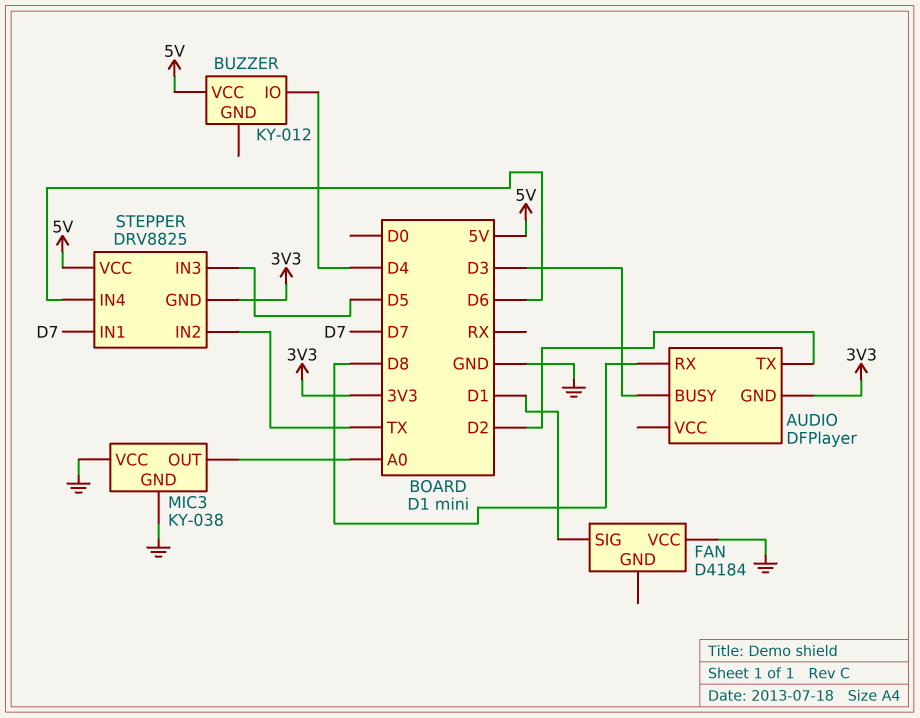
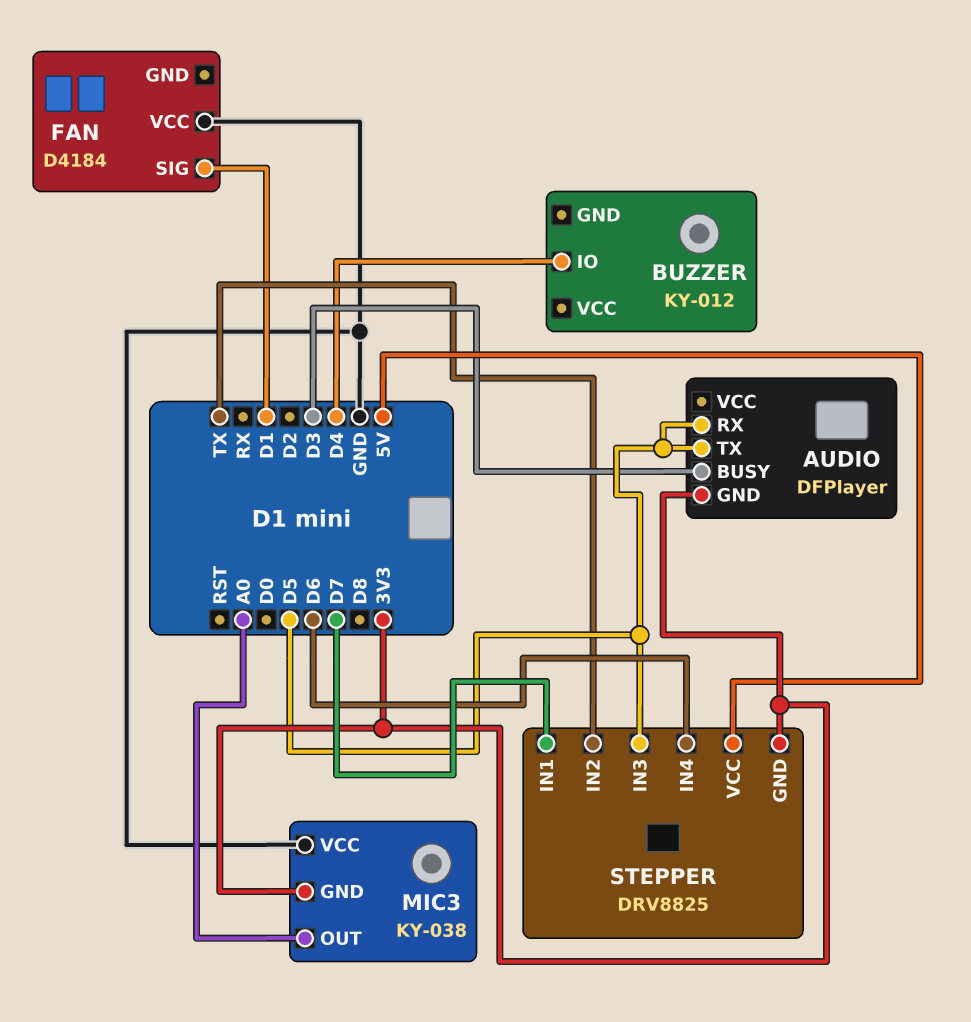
AUDIO pin RX: D8 -> D5
AUDIO pin TX: D2 -> D5
BUZZER pin VCC: 5V -> none
MIC3 pin GND: GND -> 3V3

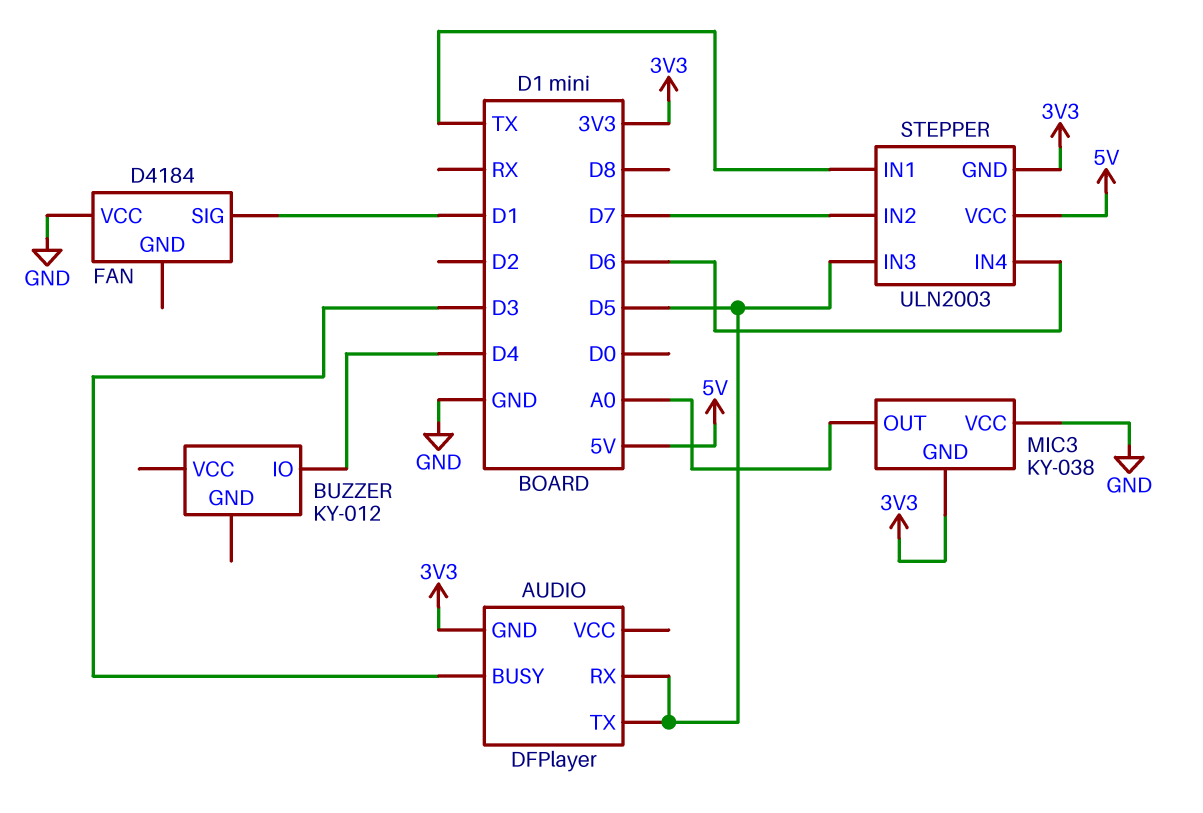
STEPPER: DRV8825 -> ULN2003
STEPPER pin IN1: D7 -> TX
STEPPER pin IN2: TX -> D7

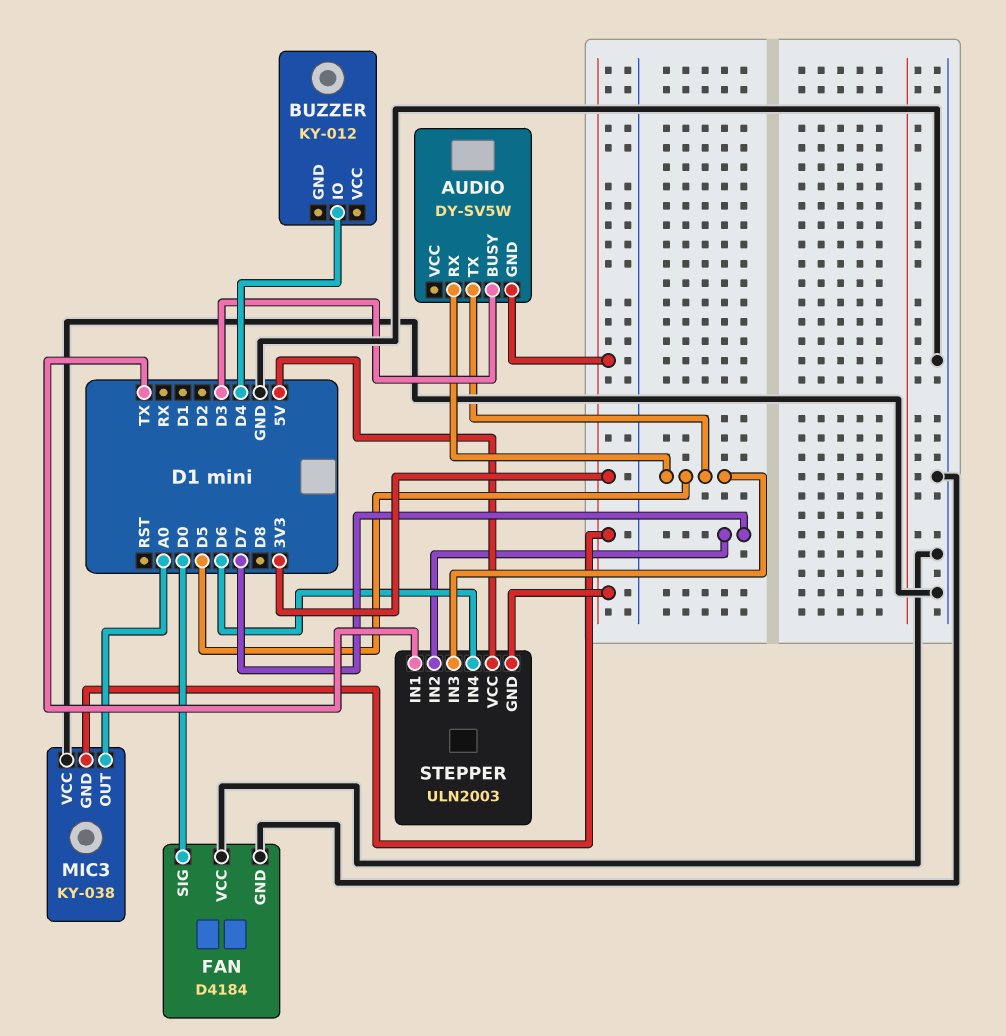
AUDIO: DFPlayer -> DY-SV5W
FAN pin GND: none -> GND
FAN pin SIG: D1 -> D0

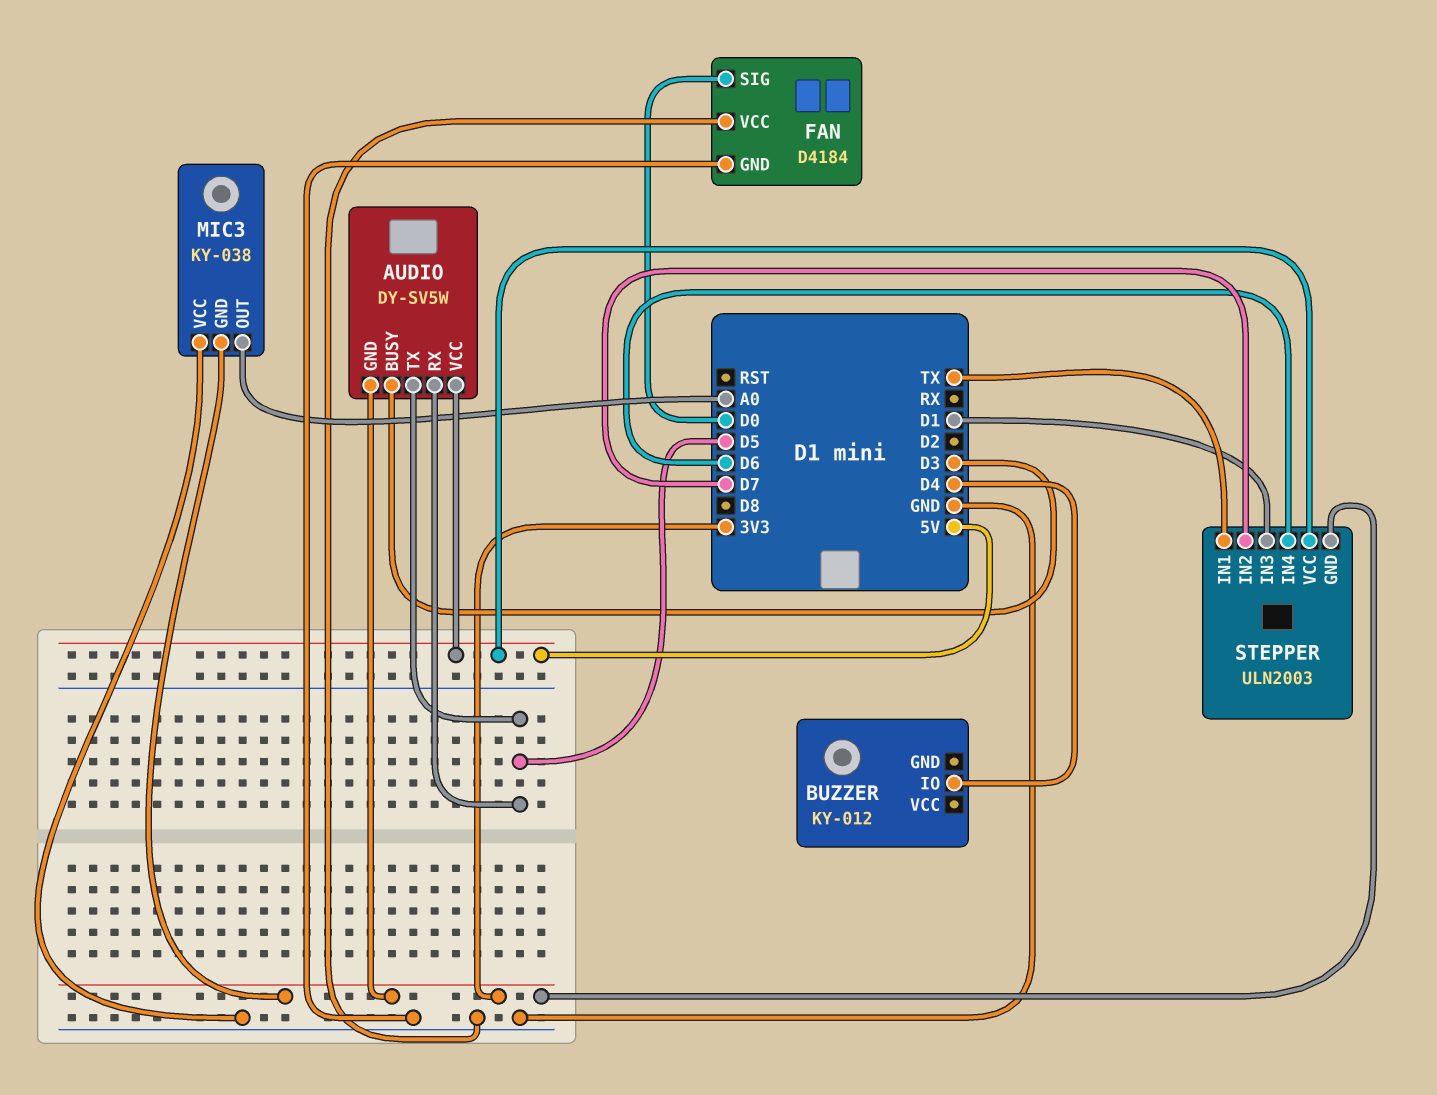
AUDIO pin VCC: none -> 5V
STEPPER pin IN3: D5 -> D1

